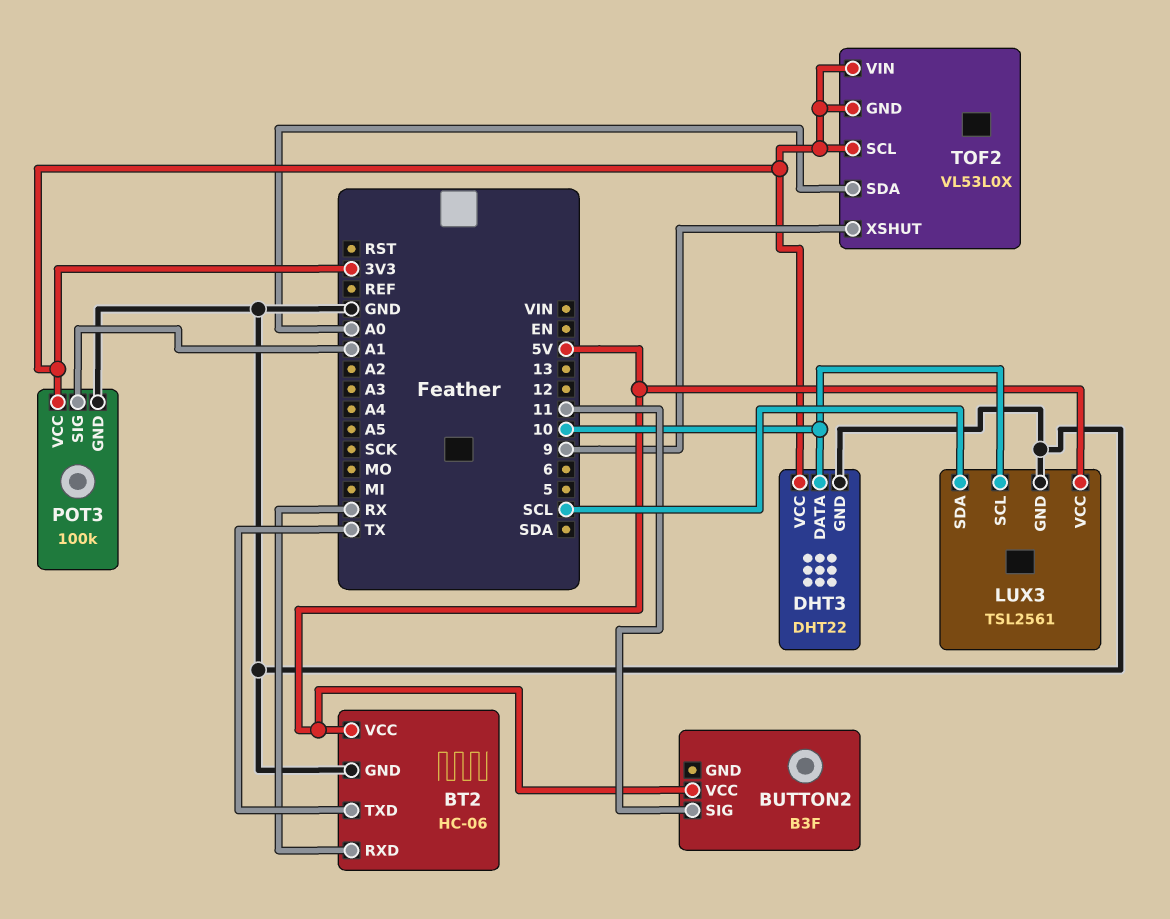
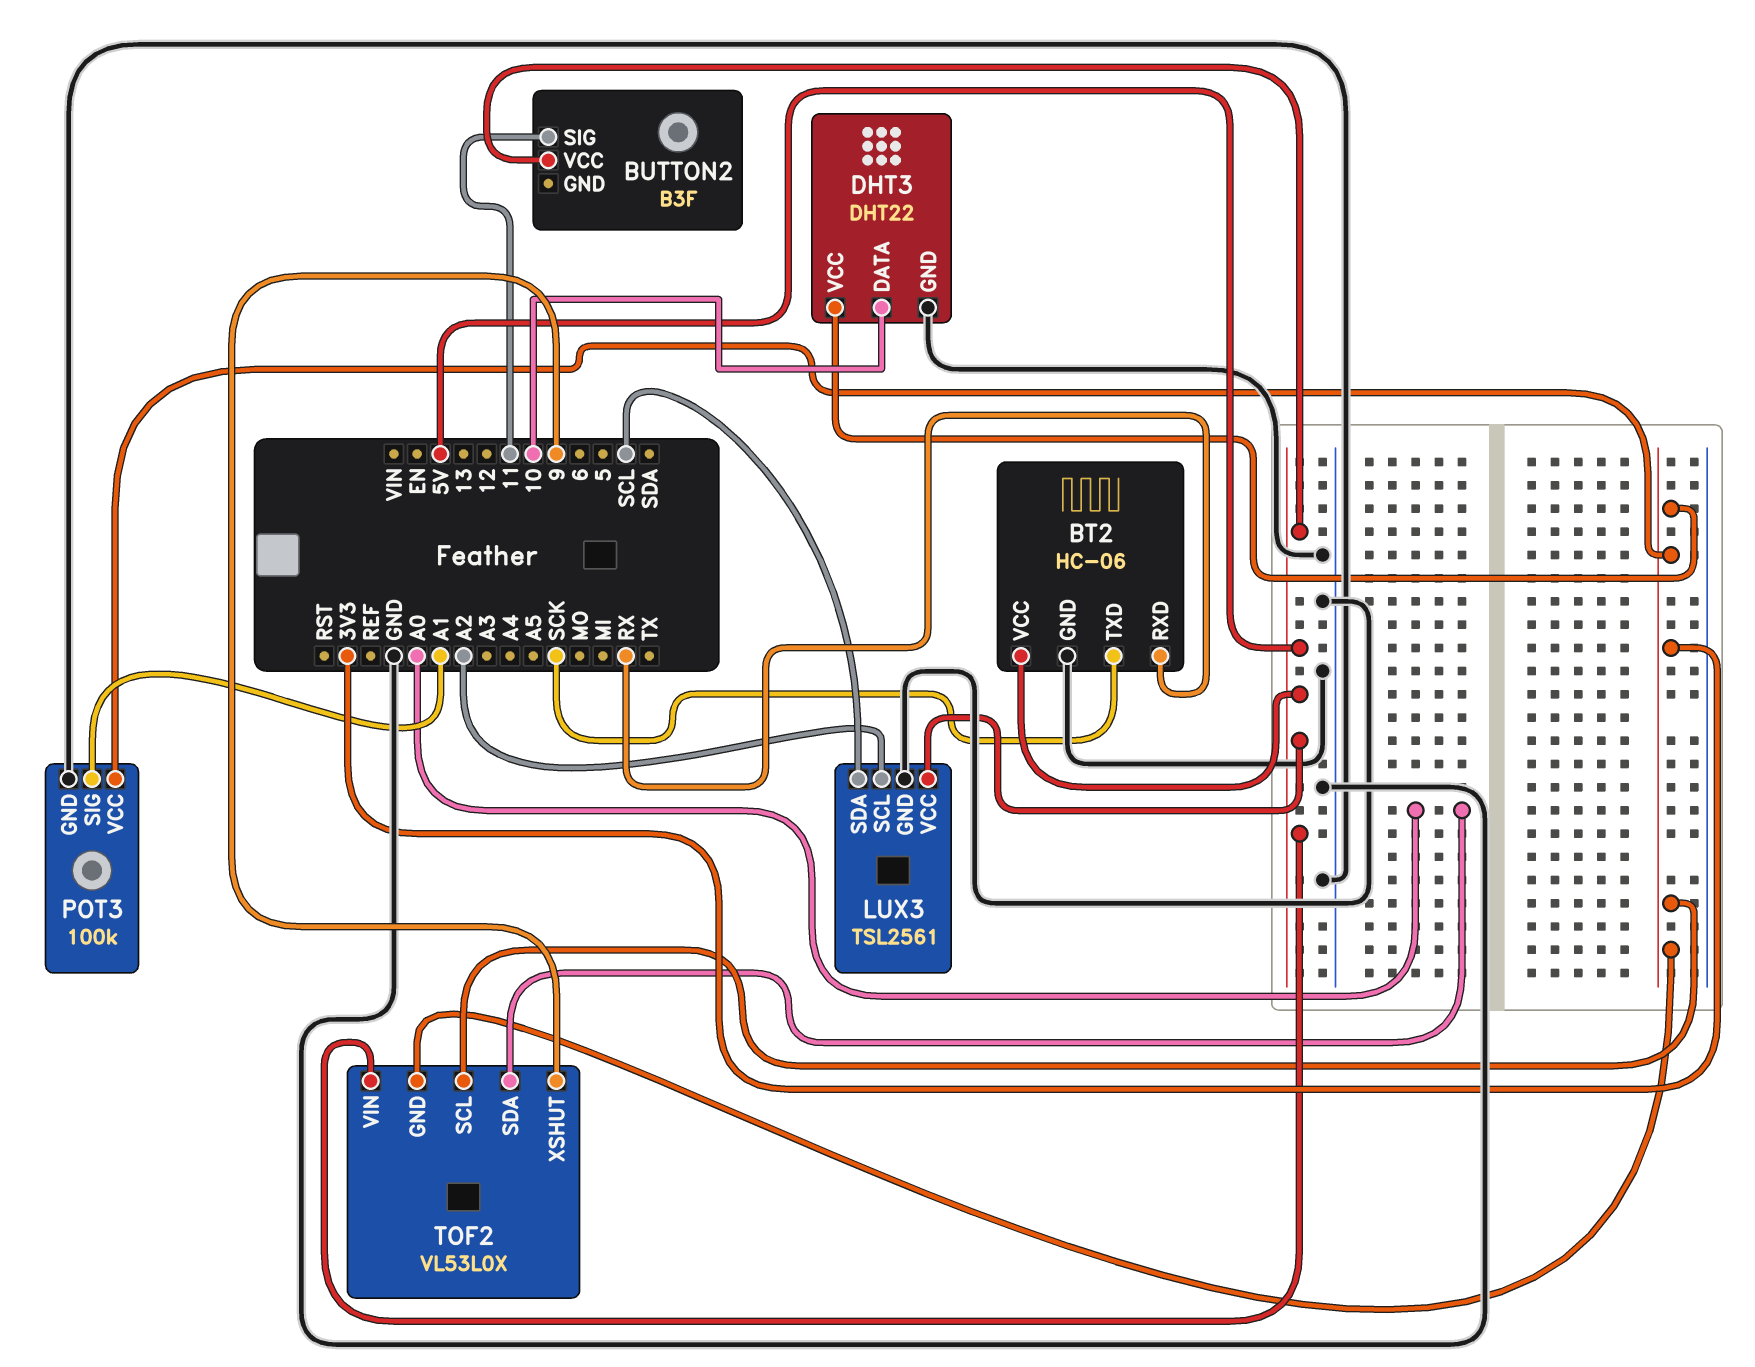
BT2 pin TXD: TX -> SCK
LUX3 pin SCL: 10 -> A2
TOF2 pin VIN: 3V3 -> 5V

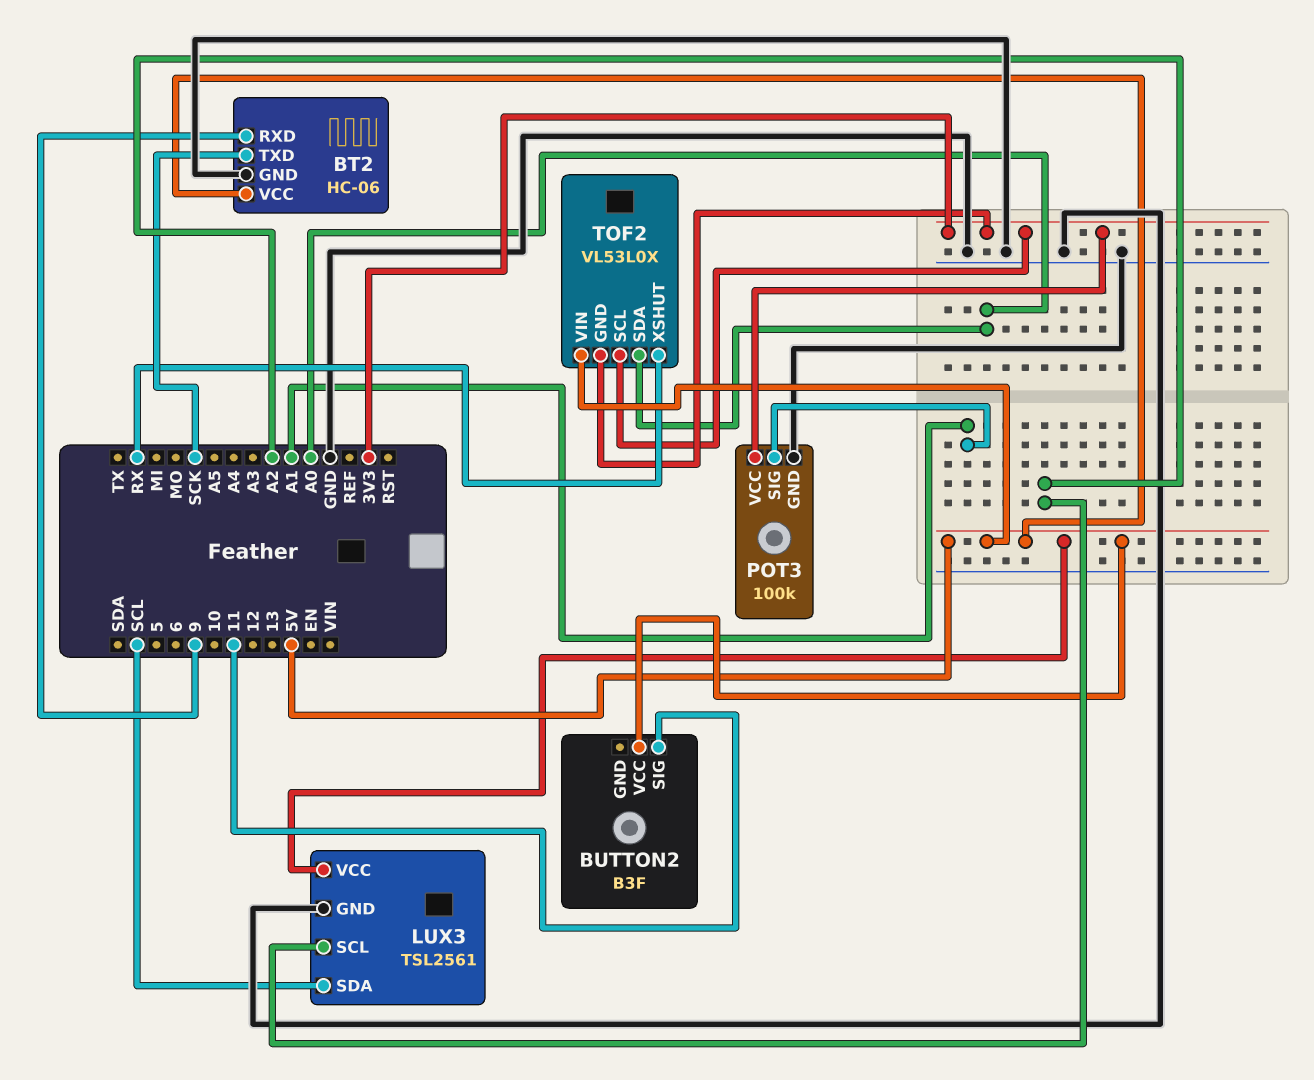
BT2 pin RXD: RX -> 9
DHT3: DHT22 -> none
DHT3 pin DATA: 10 -> none
DHT3 pin GND: GND -> none
DHT3 pin VCC: 3V3 -> none
TOF2 pin XSHUT: 9 -> RX

